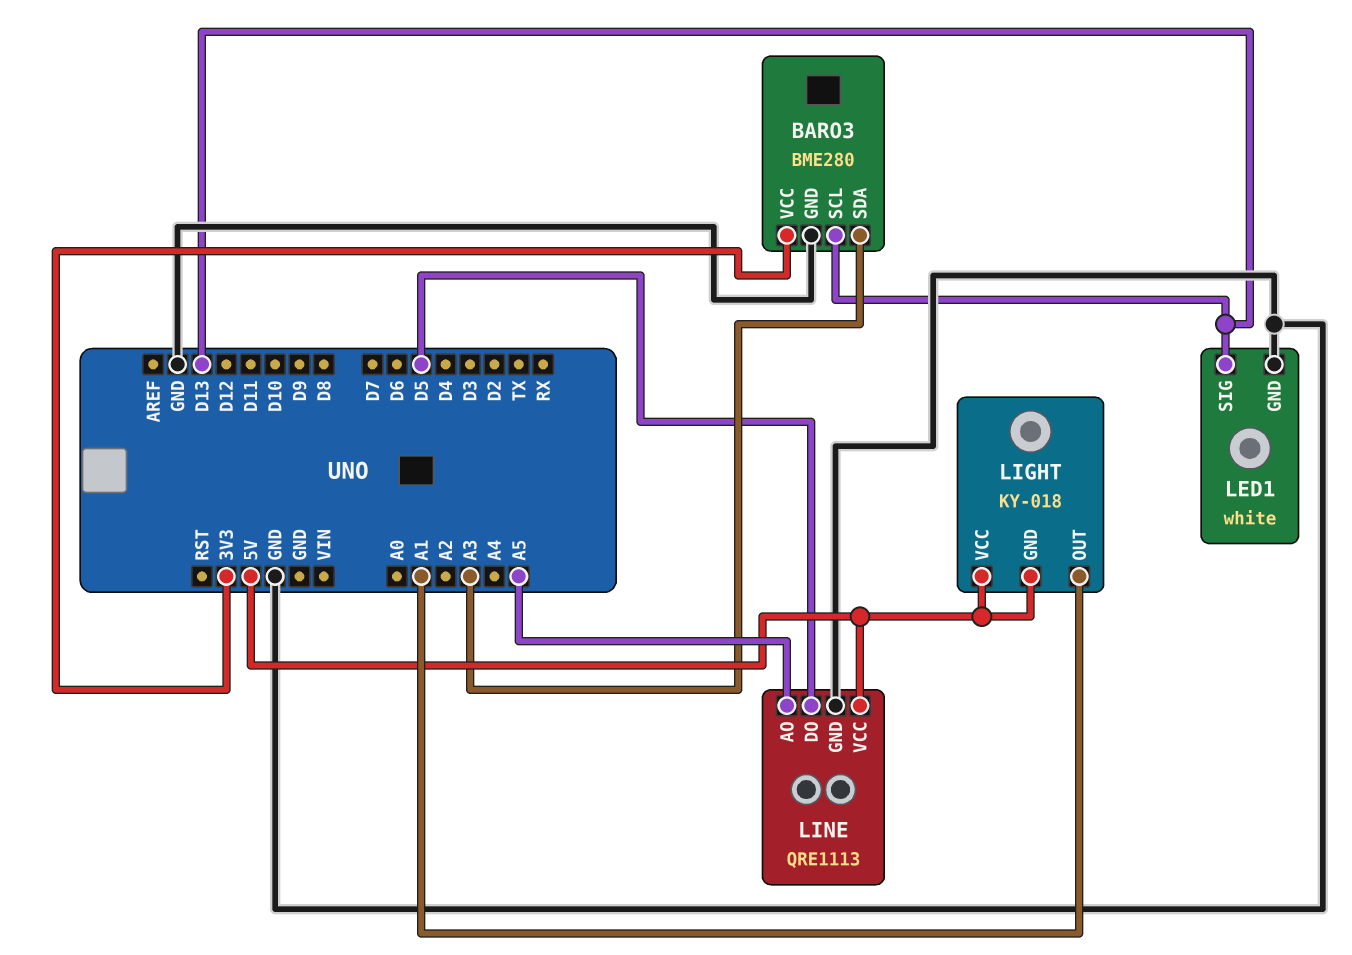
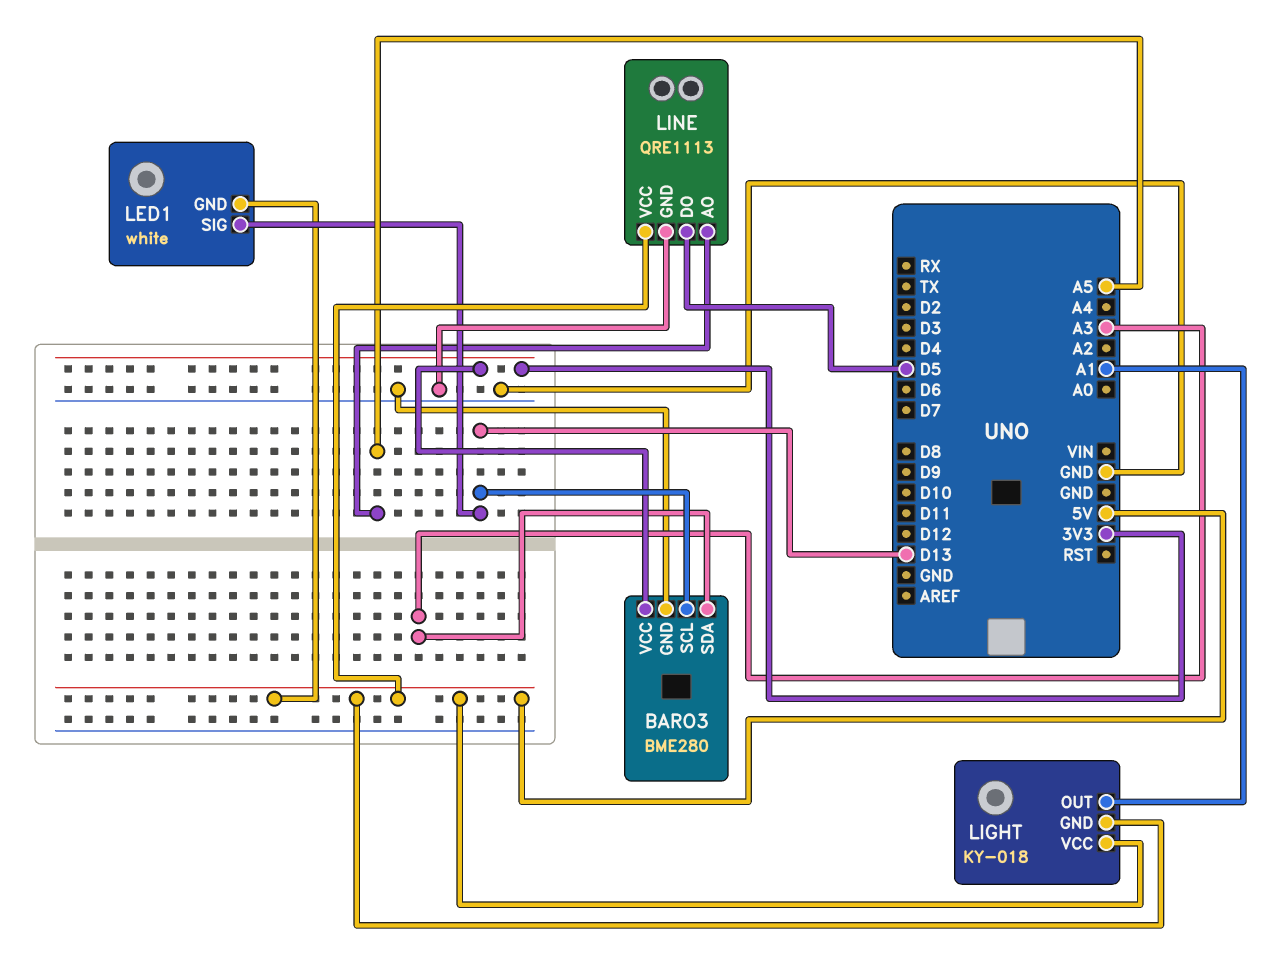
LED1 pin GND: GND -> 5V

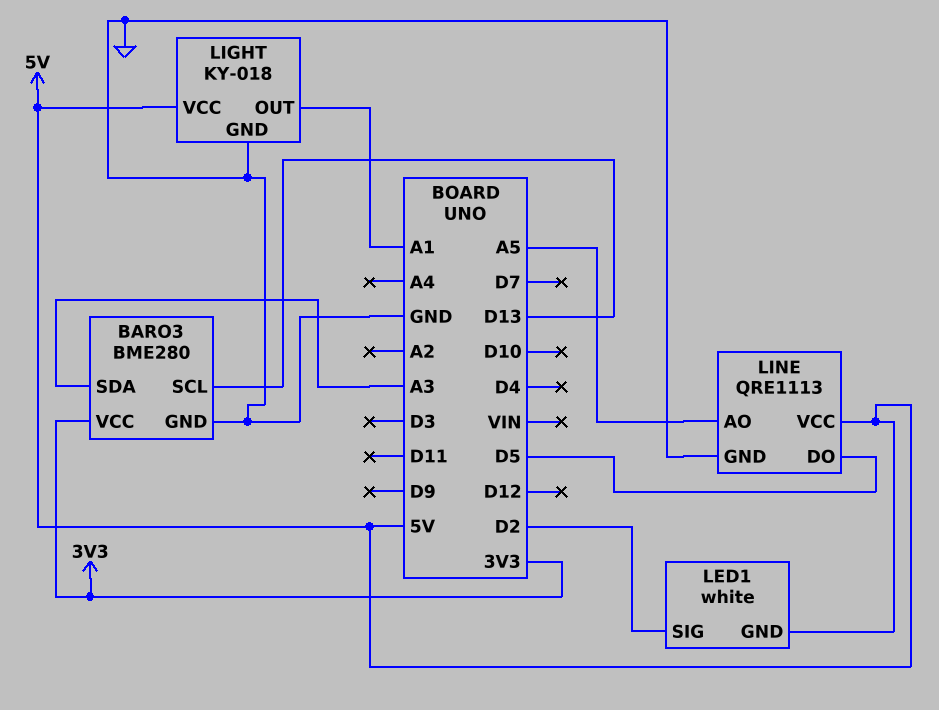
LED1 pin SIG: D13 -> D2
LIGHT pin GND: 5V -> GND

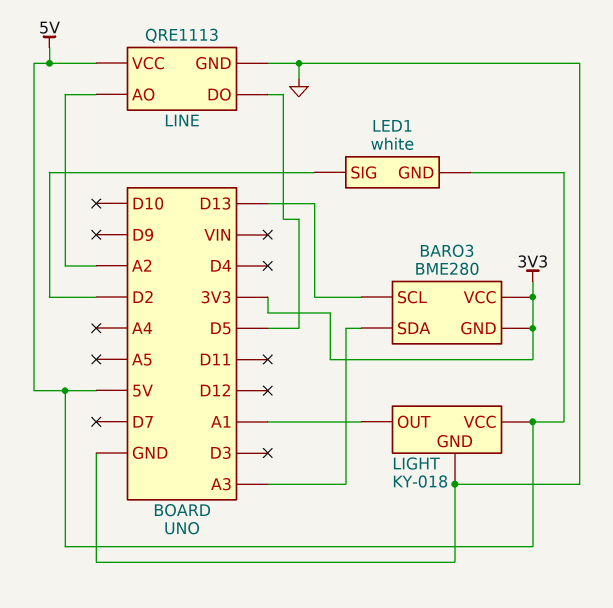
BARO3 pin GND: GND -> 3V3
LINE pin AO: A5 -> A2

